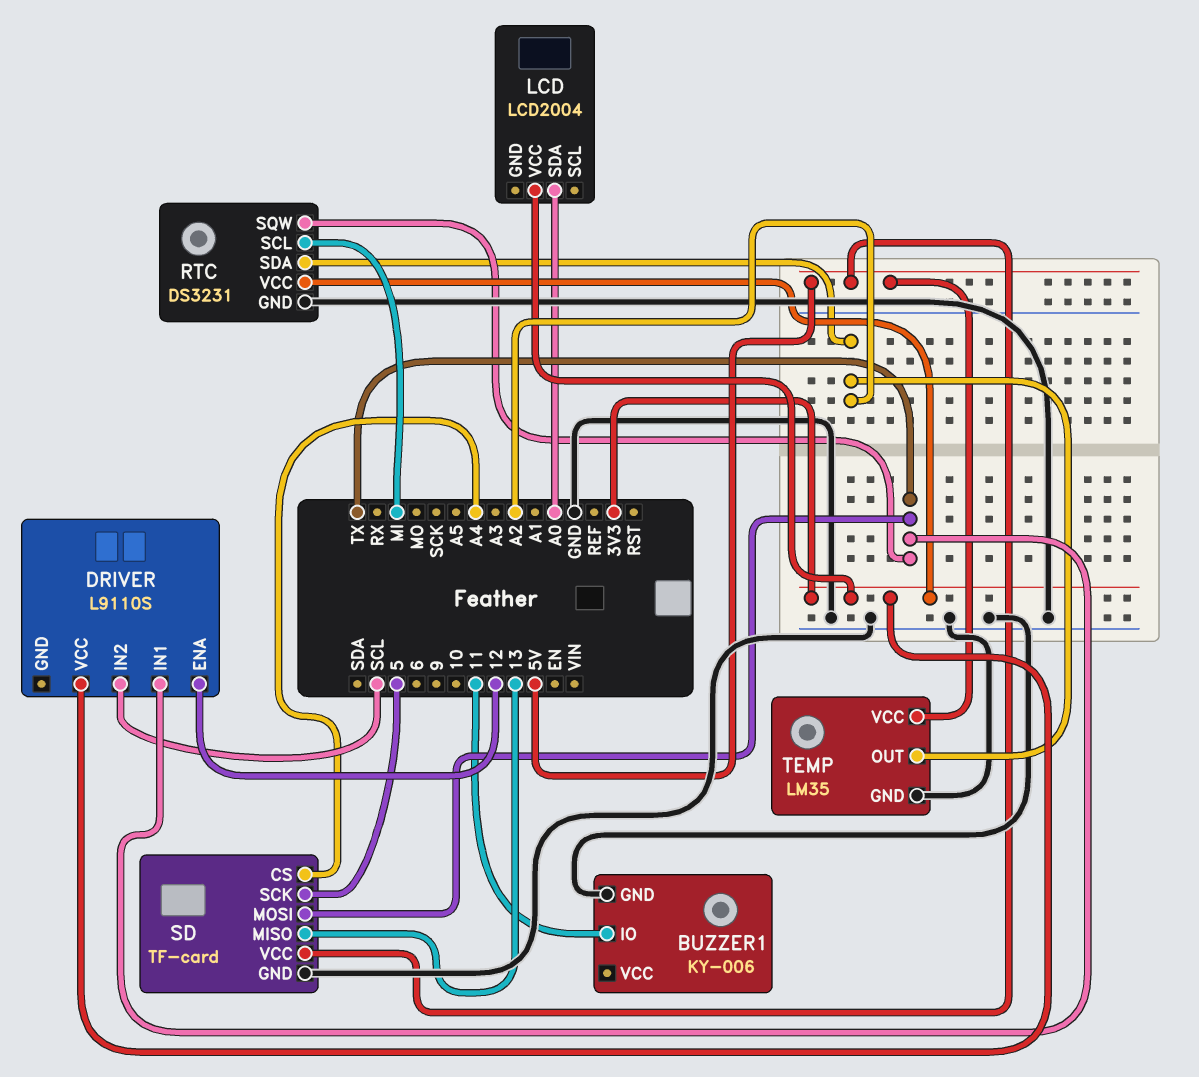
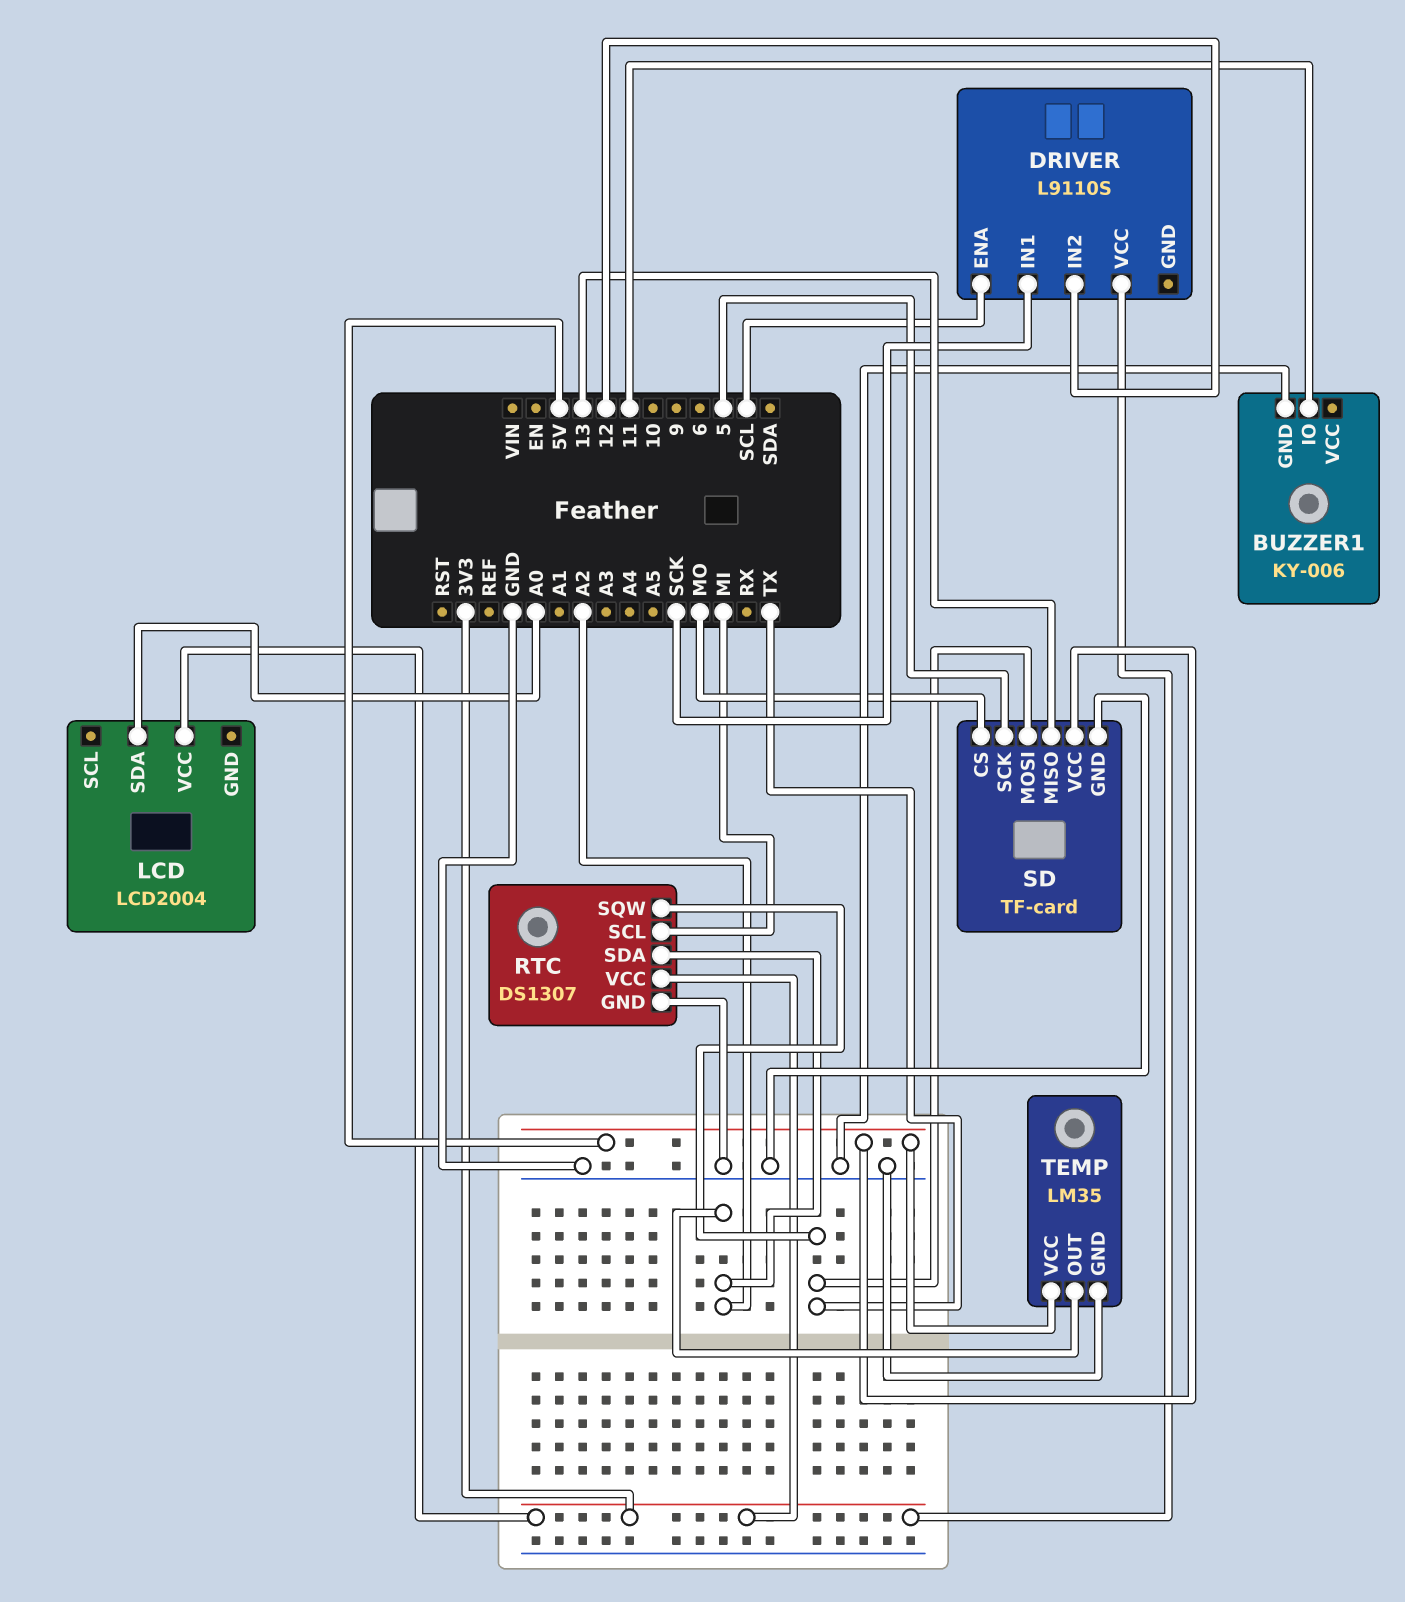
DRIVER pin ENA: 12 -> SCL
DRIVER pin IN1: TX -> SCK
DRIVER pin IN2: SCL -> 12
RTC: DS3231 -> DS1307
SD pin CS: A4 -> MO

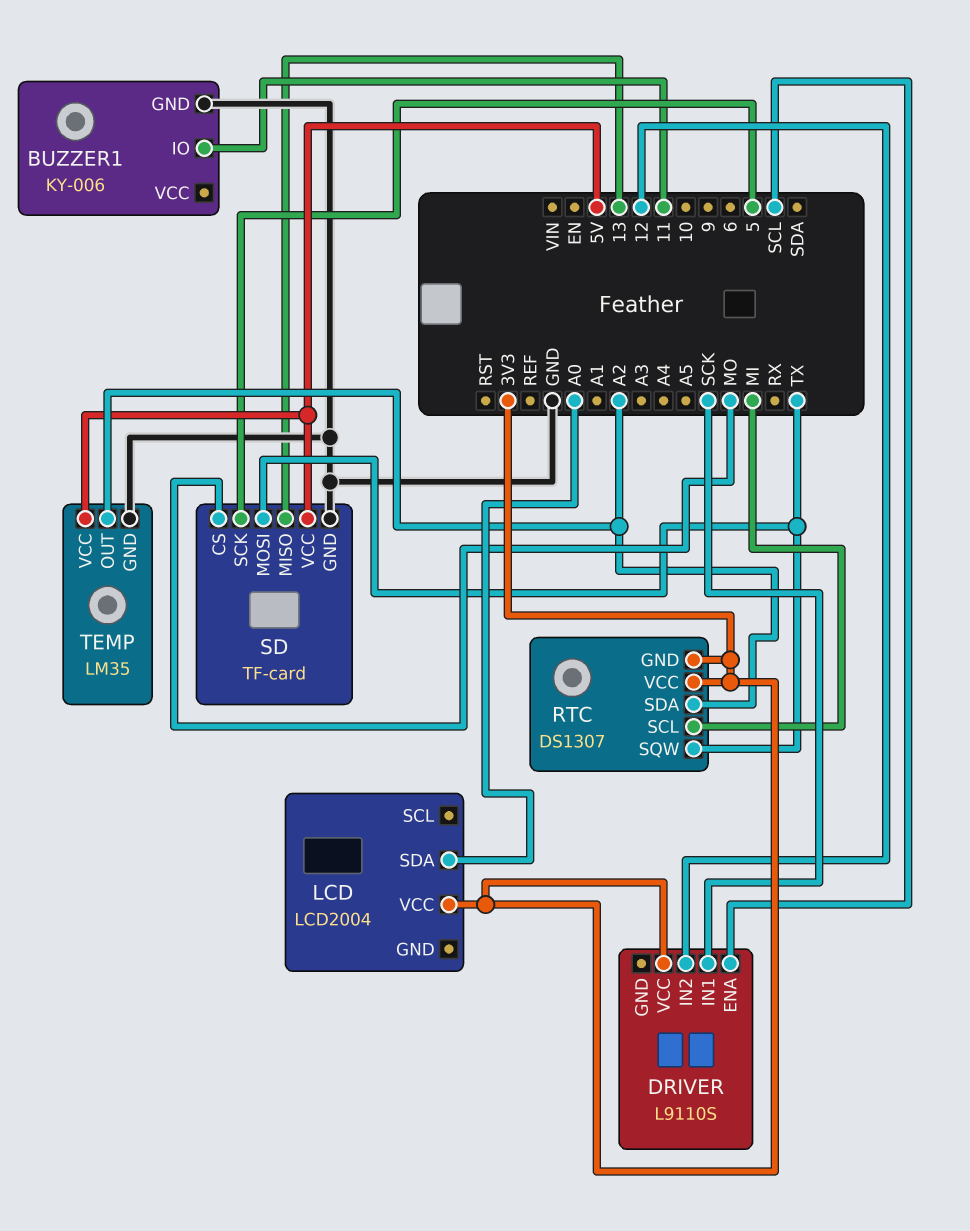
RTC pin GND: GND -> 3V3

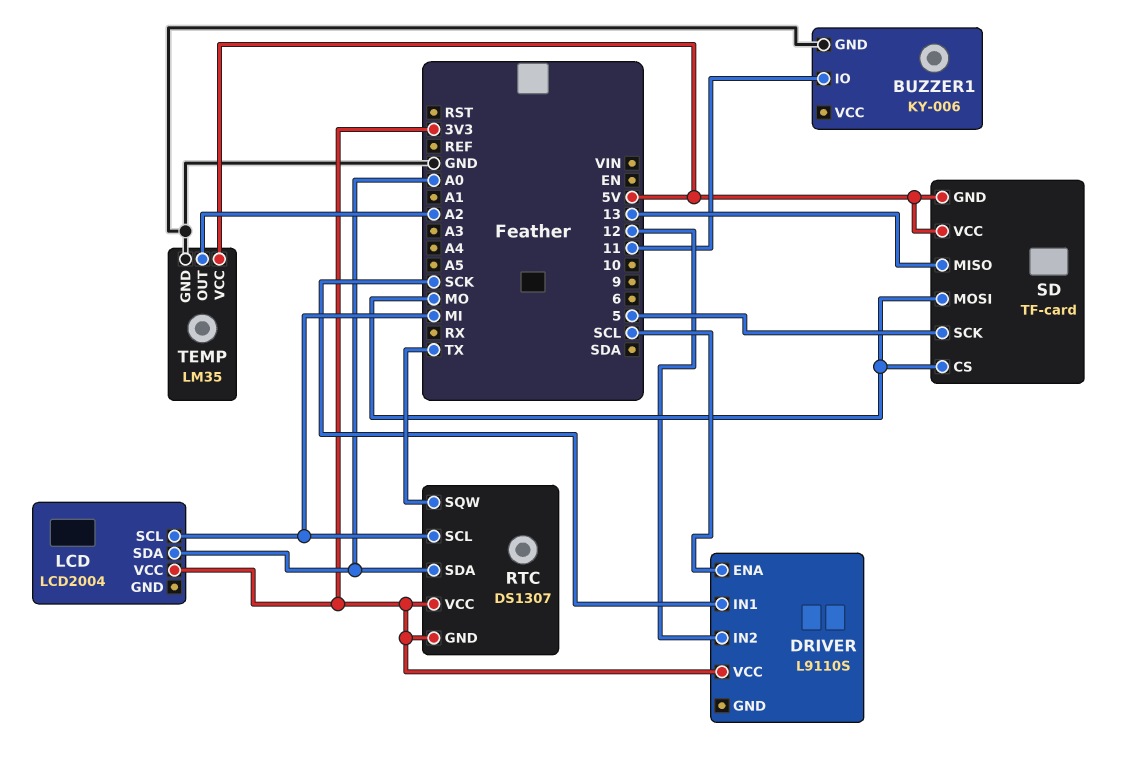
LCD pin SCL: none -> MI
RTC pin SDA: A2 -> A0
SD pin GND: GND -> 5V
SD pin MOSI: TX -> MO

